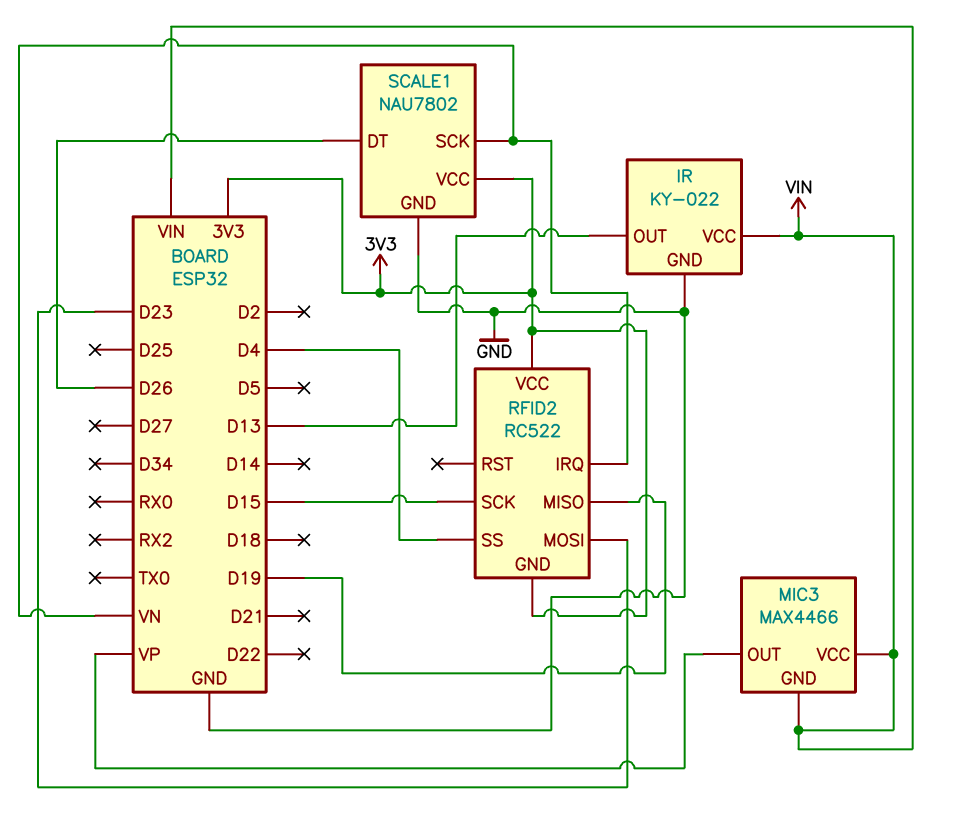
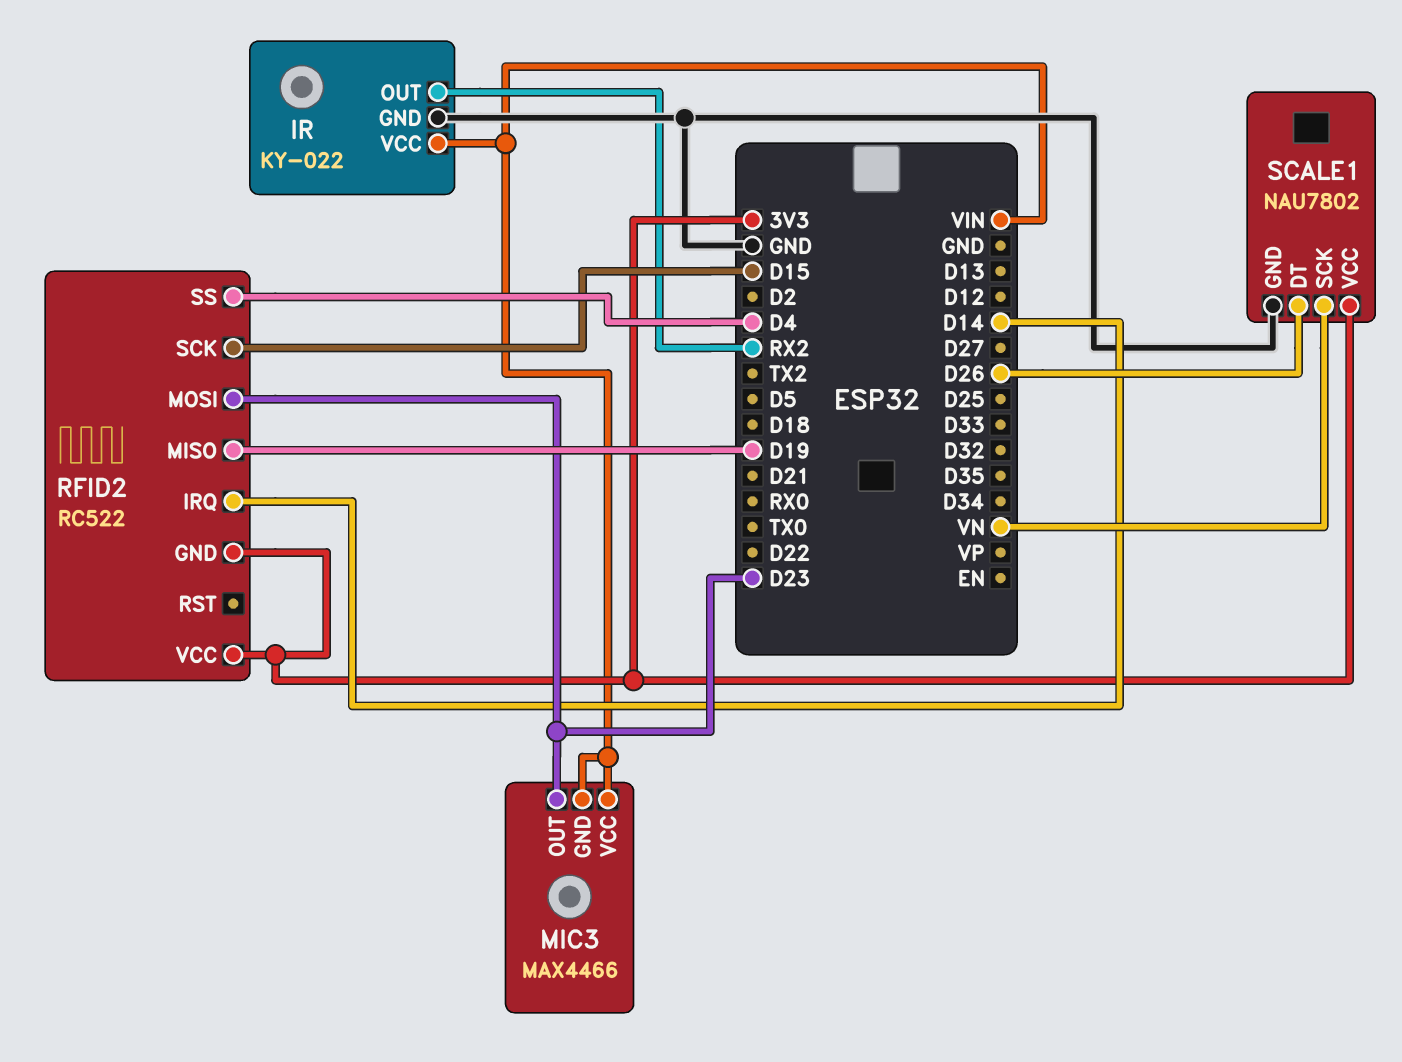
IR pin OUT: D13 -> RX2
MIC3 pin OUT: VP -> D23
RFID2 pin IRQ: VN -> D14

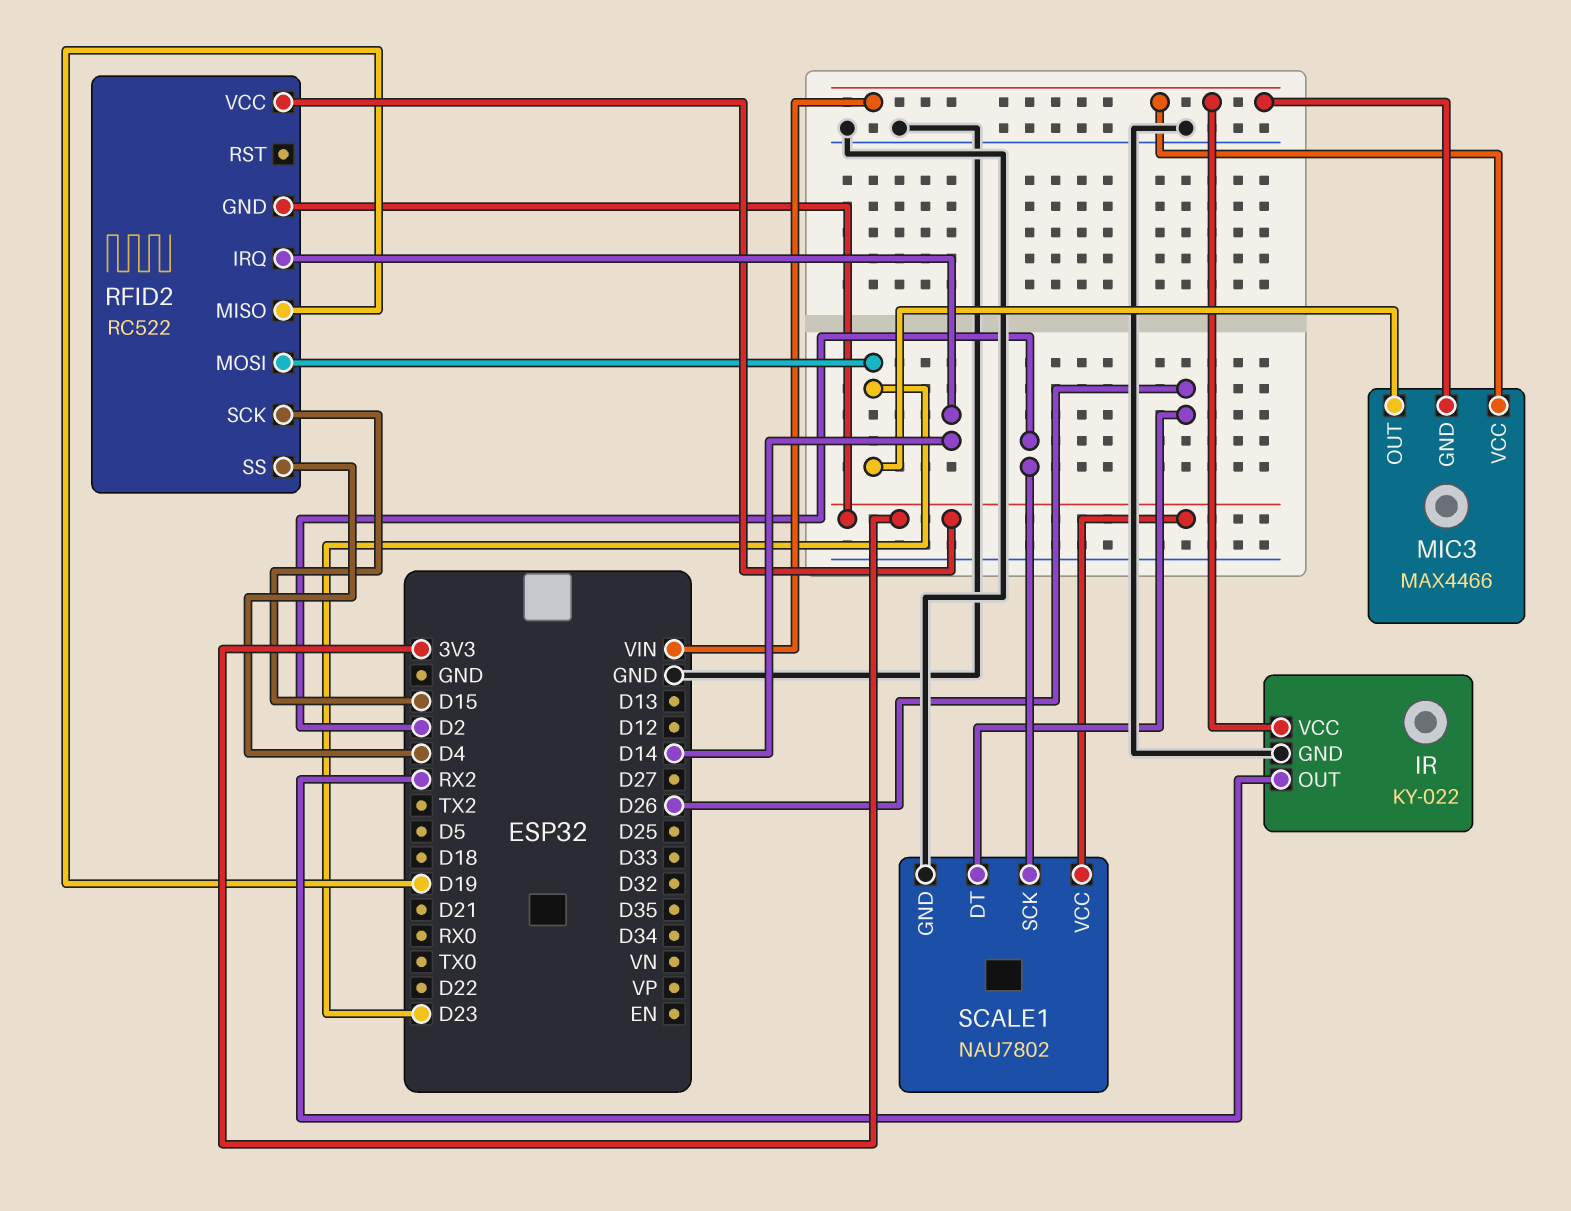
SCALE1 pin SCK: VN -> D2

